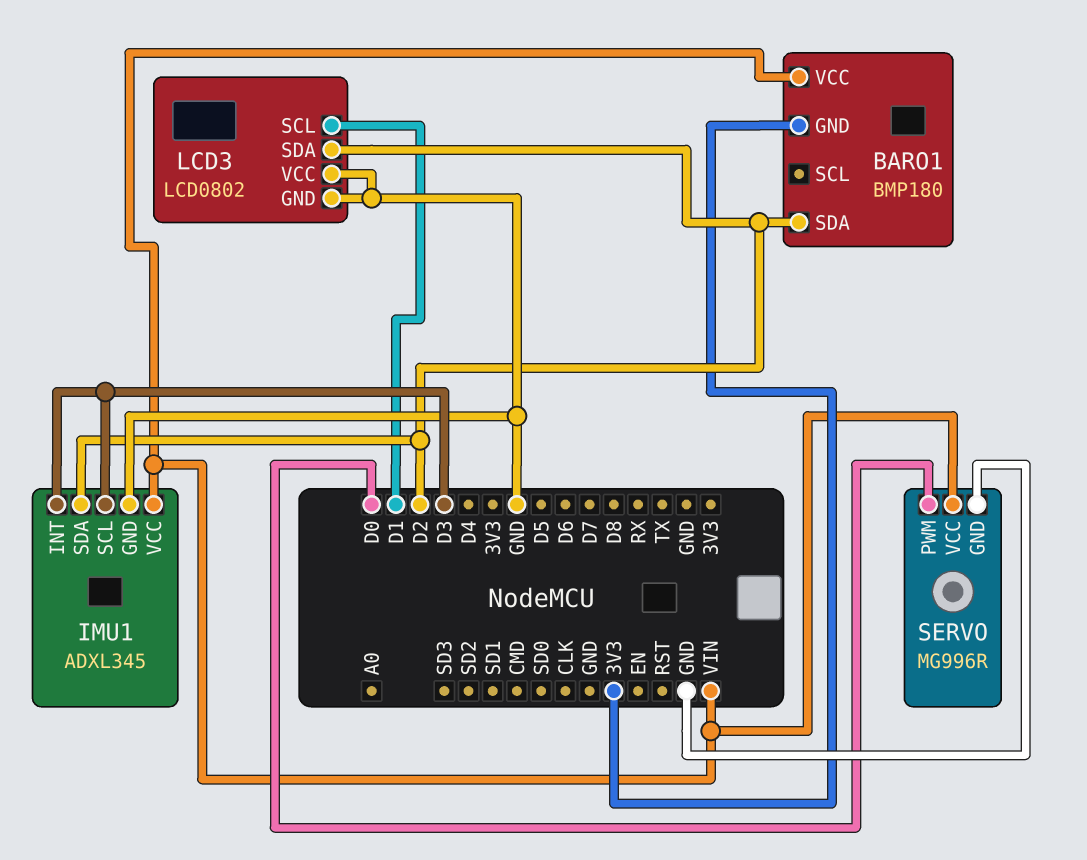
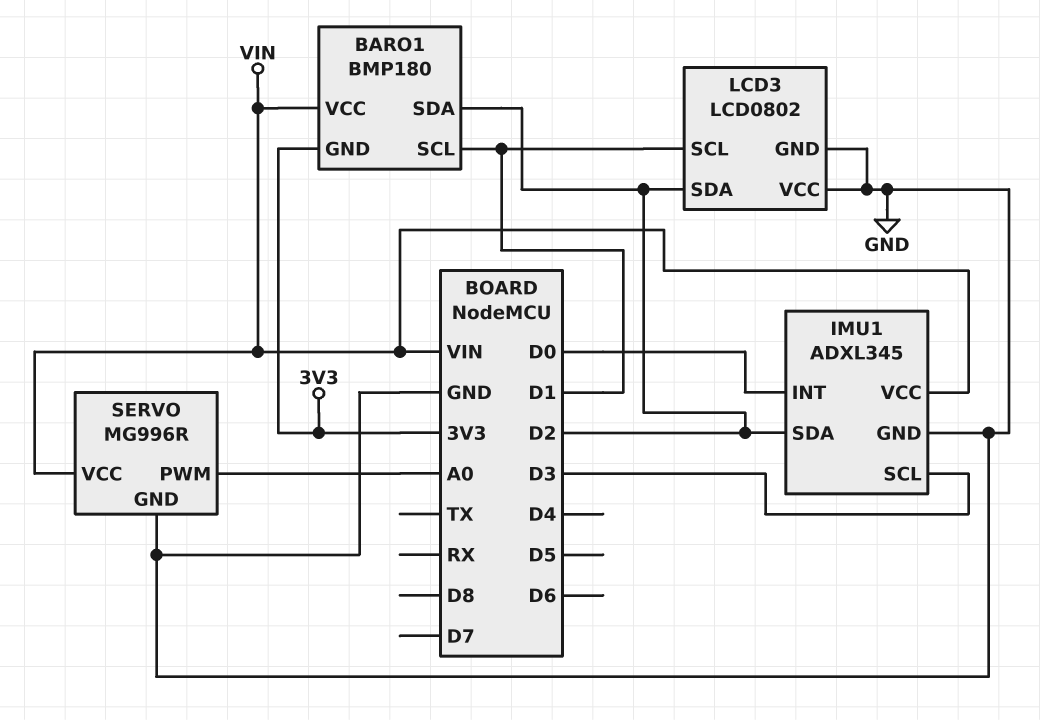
BARO1 pin SCL: none -> D1
IMU1 pin INT: D3 -> D0
SERVO pin PWM: D0 -> A0

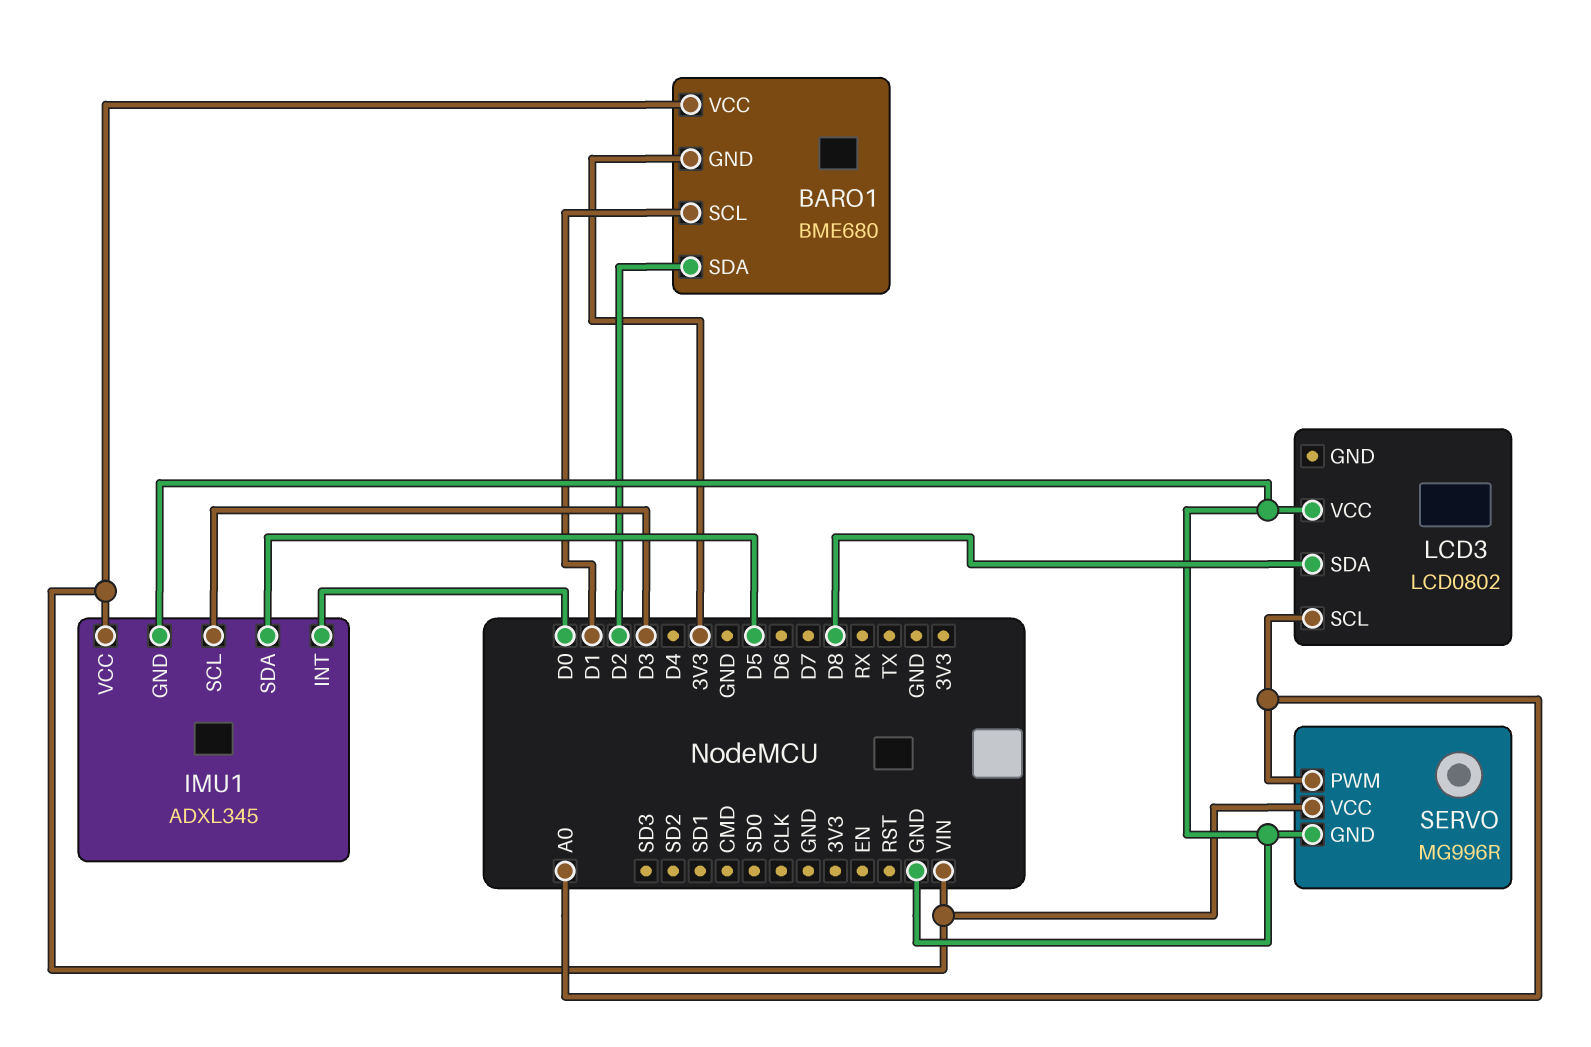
BARO1: BMP180 -> BME680
IMU1 pin SDA: D2 -> D5
LCD3 pin GND: GND -> none
LCD3 pin SCL: D1 -> A0
LCD3 pin SDA: D2 -> D8

